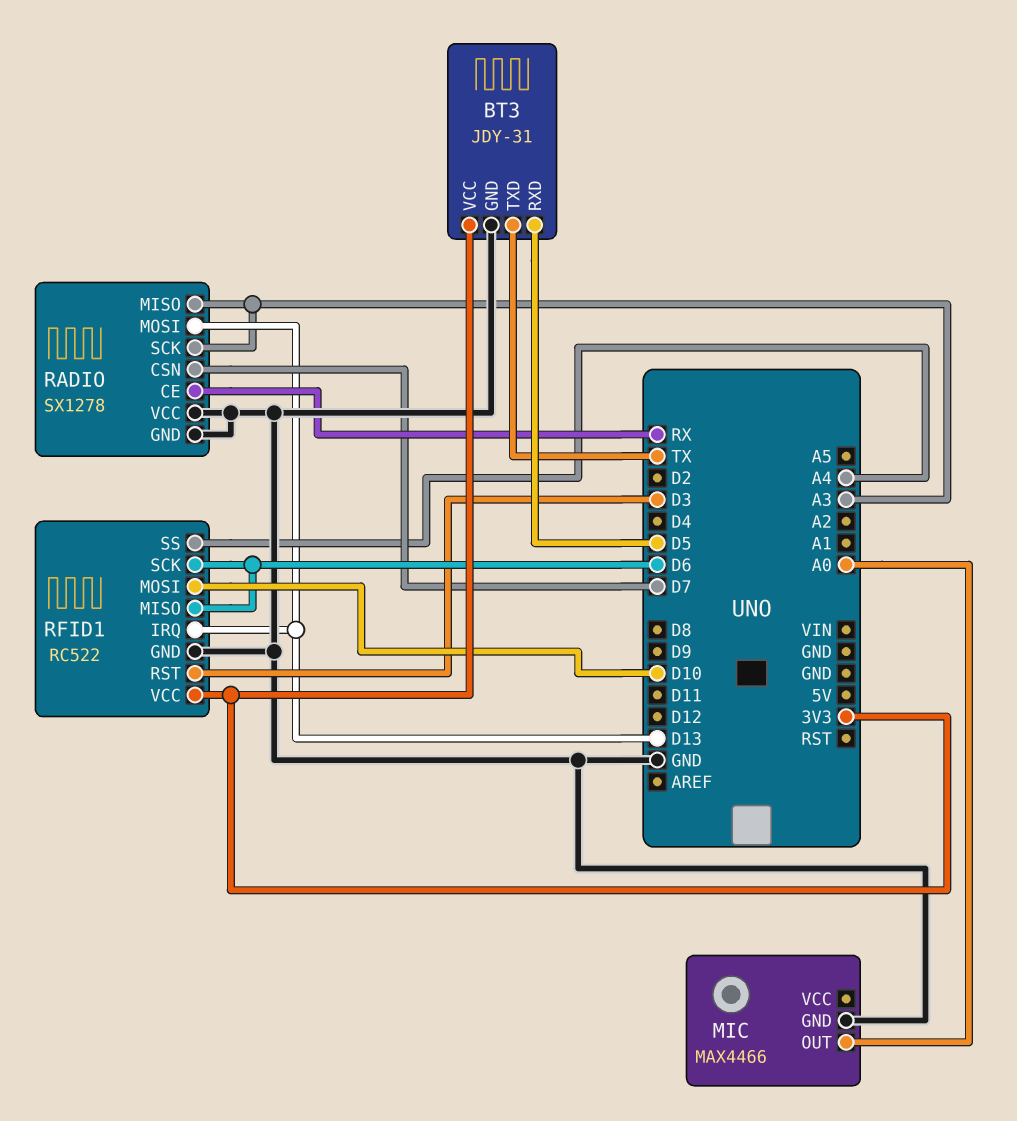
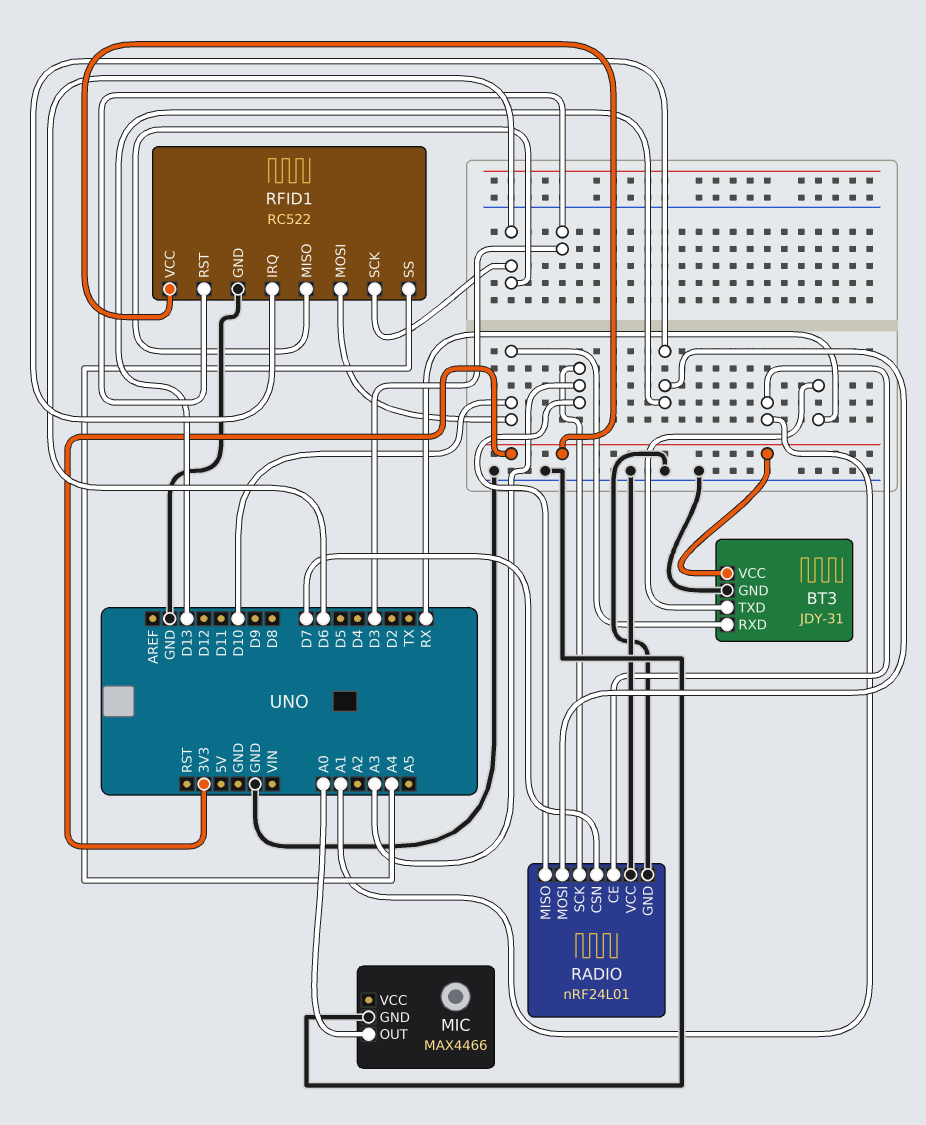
BT3 pin RXD: D5 -> D10
BT3 pin TXD: TX -> RX
RADIO: SX1278 -> nRF24L01
RADIO pin CE: RX -> A1

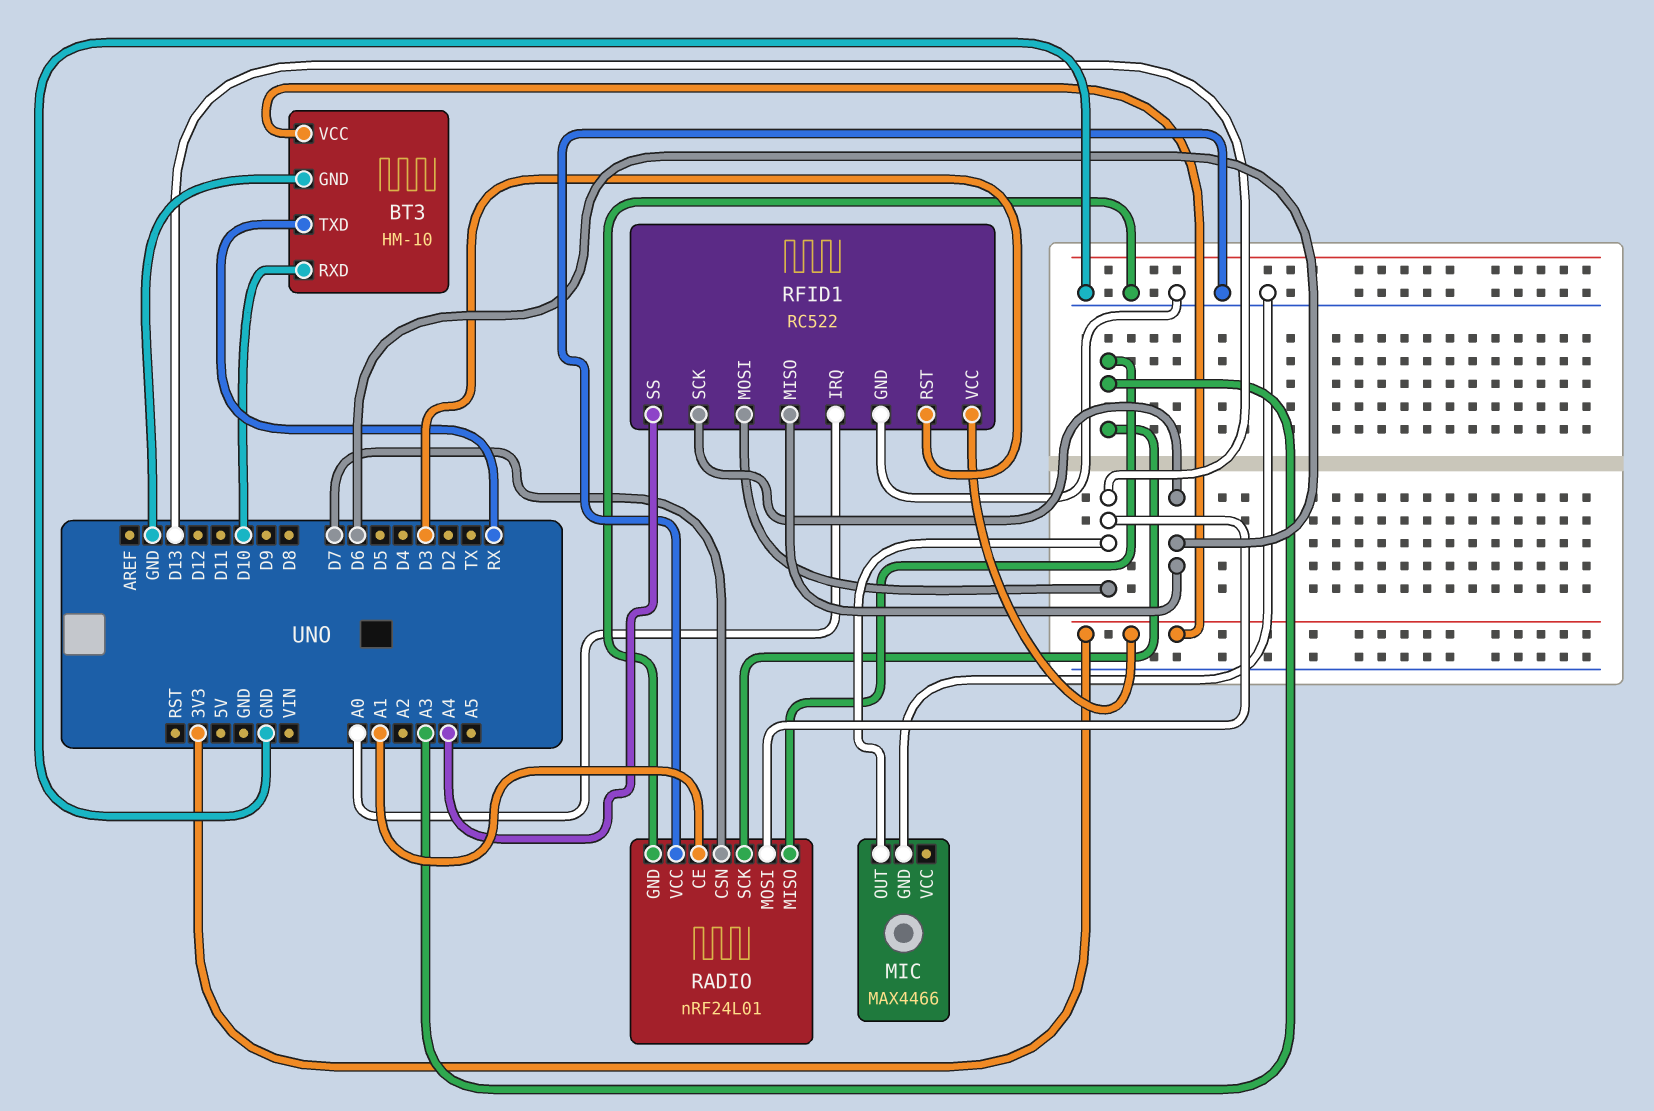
BT3: JDY-31 -> HM-10
MIC pin OUT: A0 -> D13
RFID1 pin IRQ: D13 -> A0
RFID1 pin MOSI: D10 -> D13

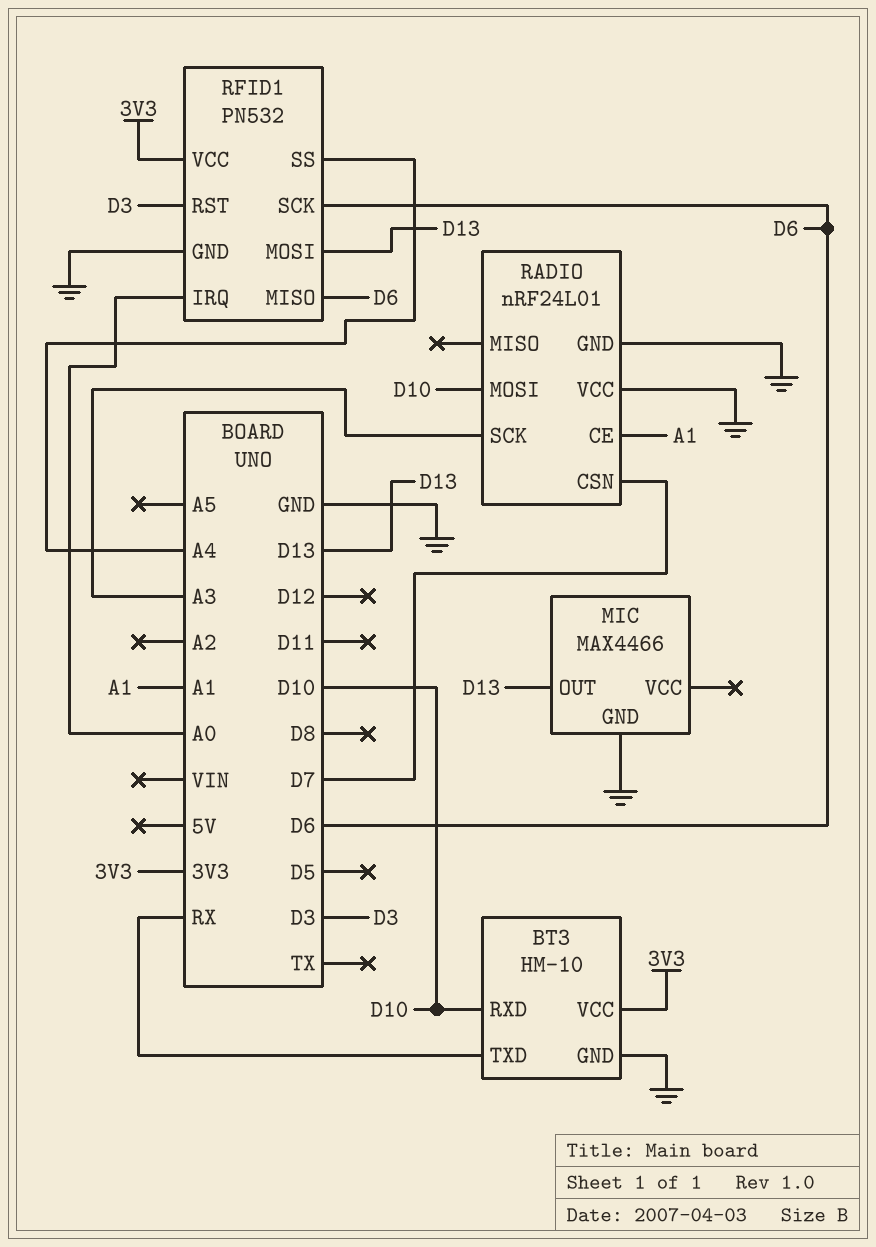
RADIO pin MISO: A3 -> none
RADIO pin MOSI: D13 -> D10
RFID1: RC522 -> PN532

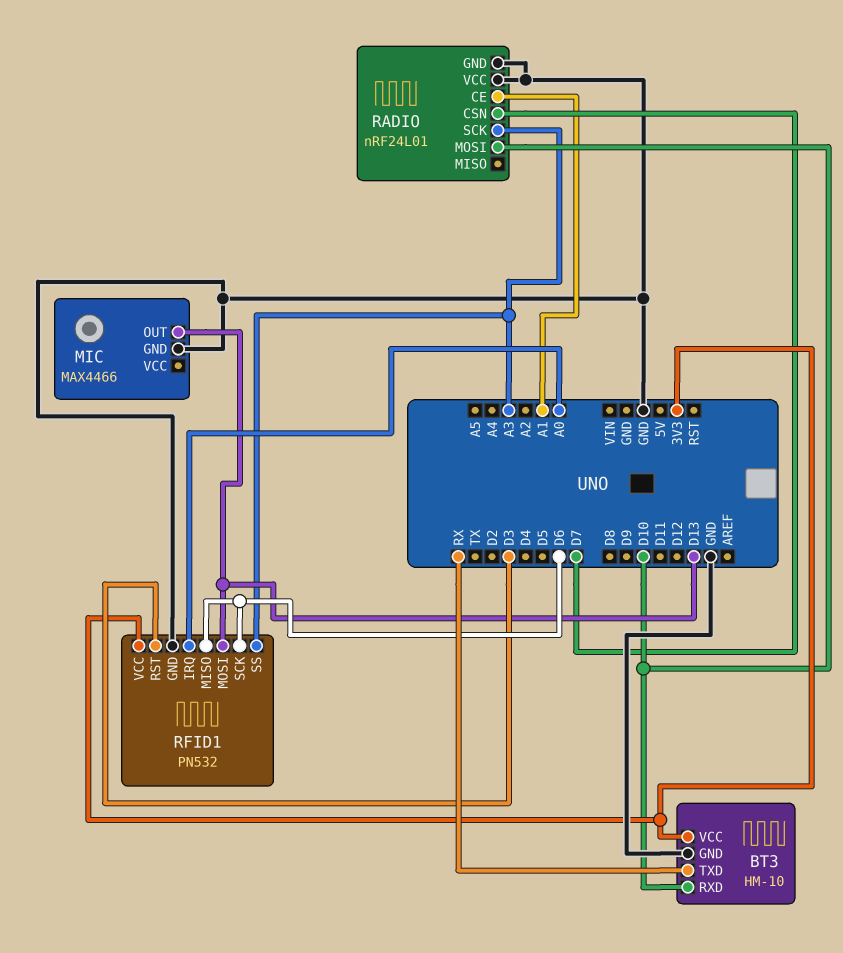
RFID1 pin SS: A4 -> A3

